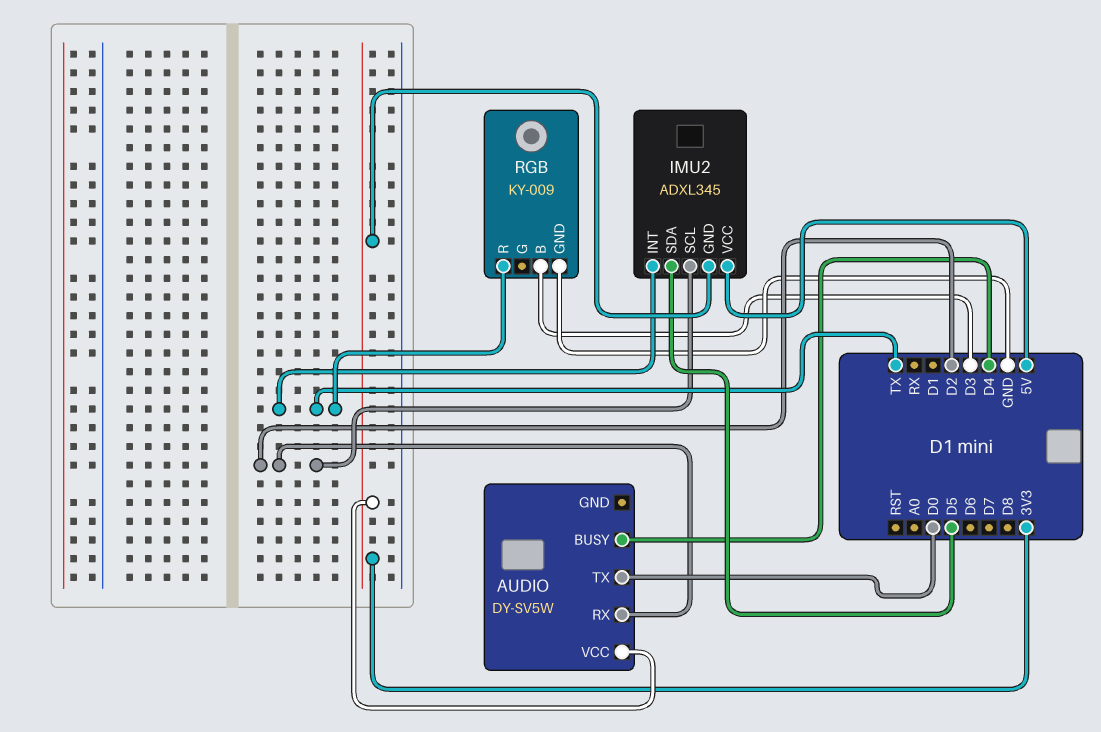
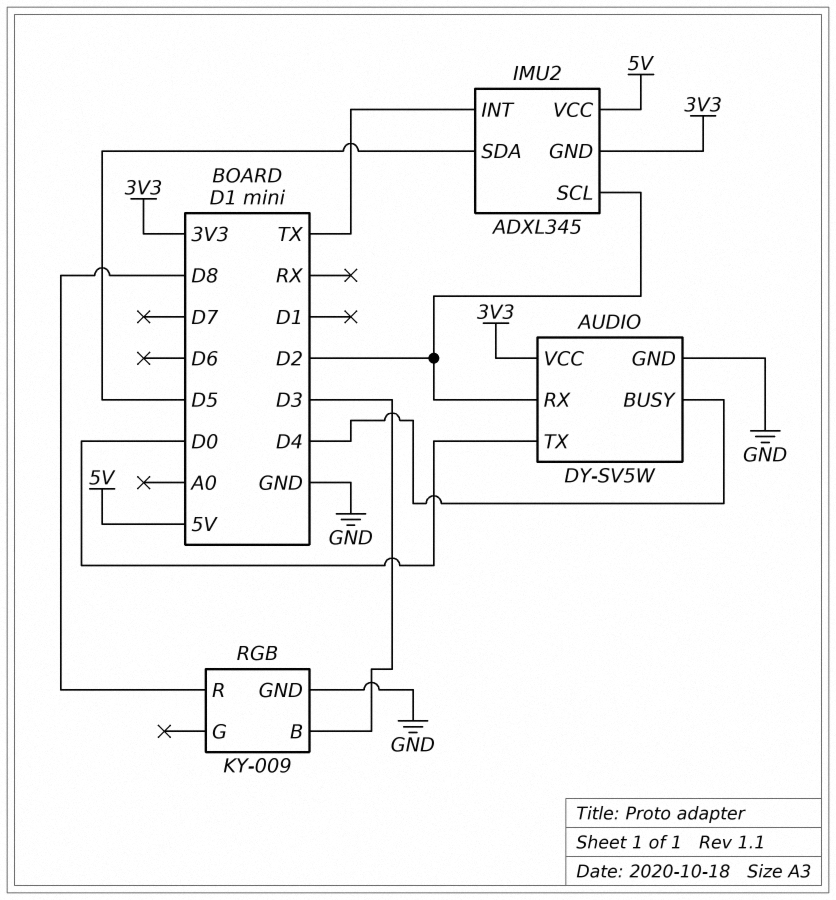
AUDIO pin GND: none -> GND
RGB pin R: TX -> D8

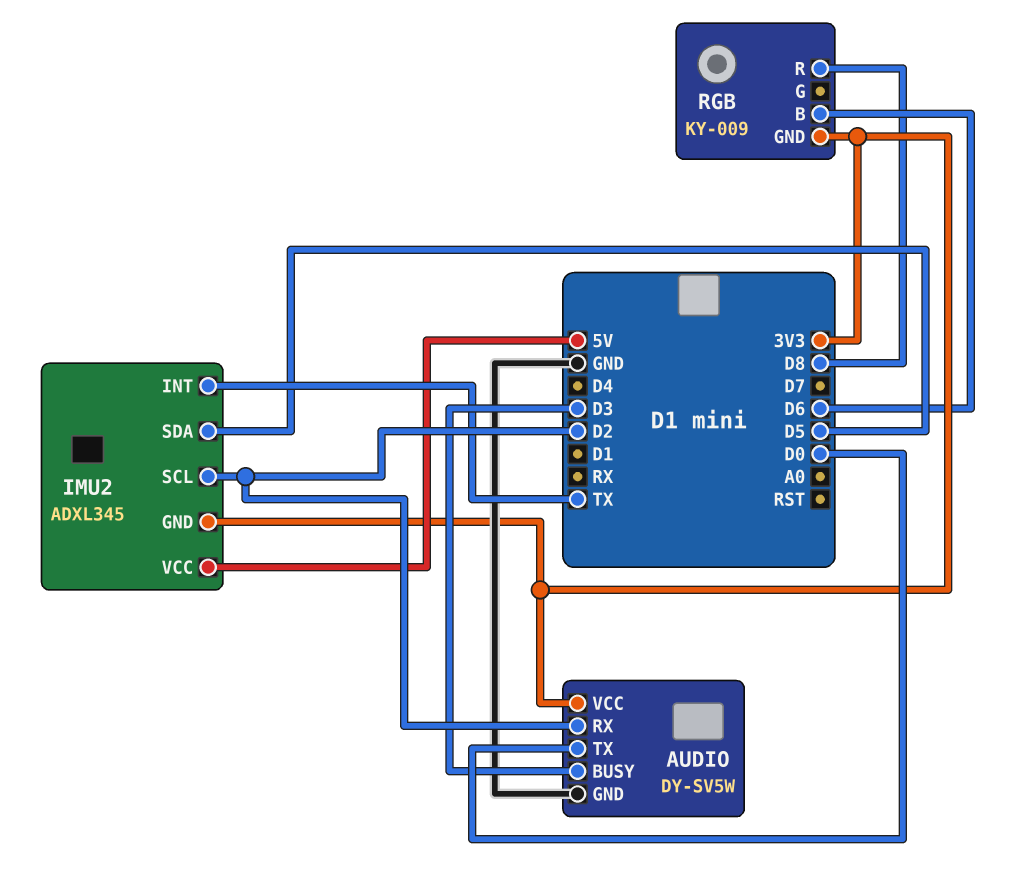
AUDIO pin BUSY: D4 -> D3
RGB pin B: D3 -> D6
RGB pin GND: GND -> 3V3

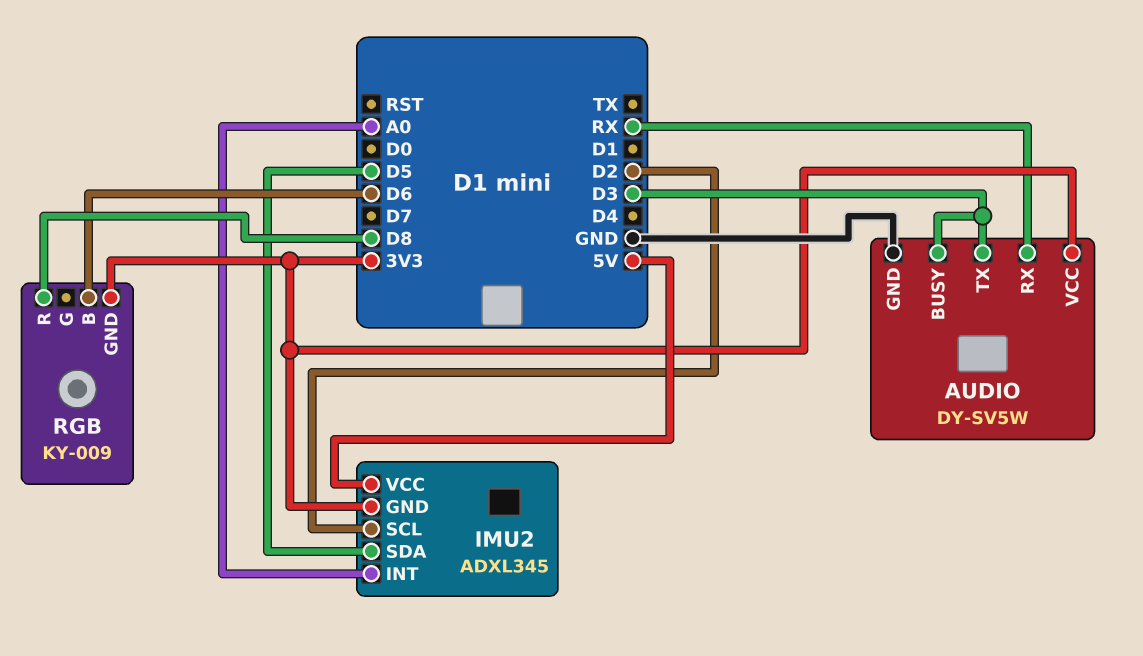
AUDIO pin RX: D2 -> RX
AUDIO pin TX: D0 -> D3
IMU2 pin INT: TX -> A0

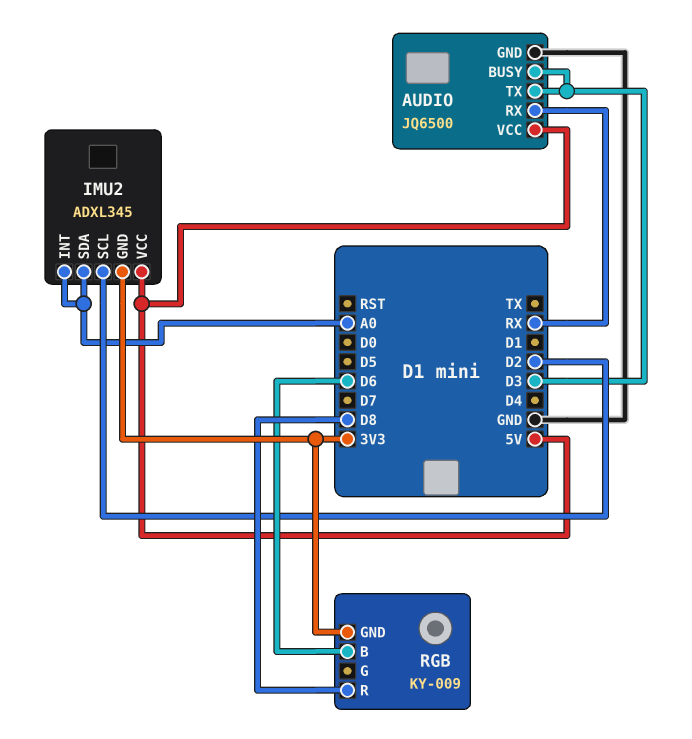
AUDIO: DY-SV5W -> JQ6500
AUDIO pin VCC: 3V3 -> 5V
IMU2 pin SDA: D5 -> A0

